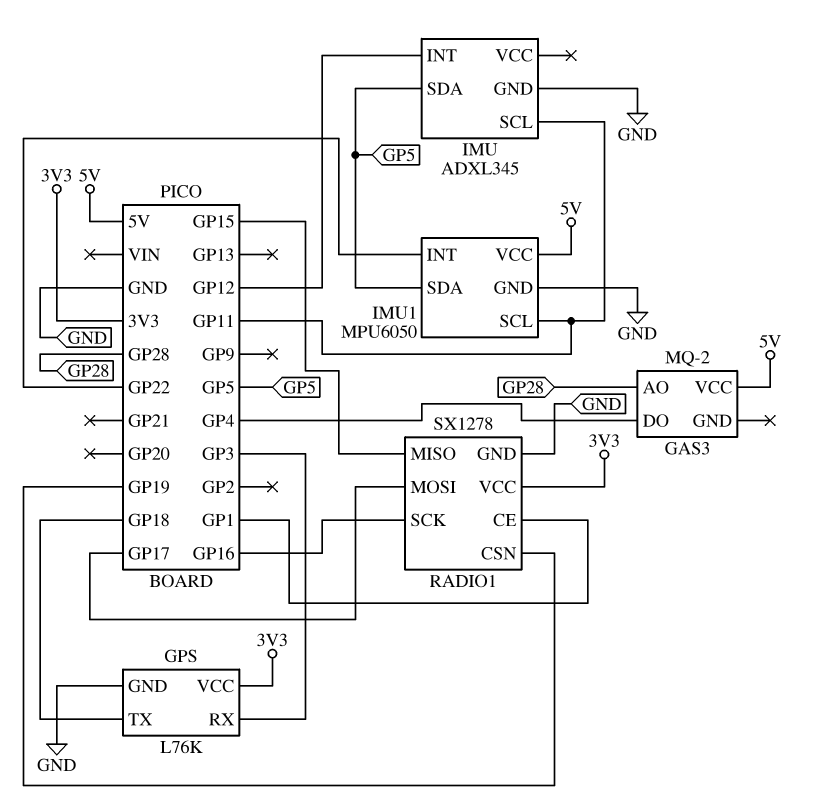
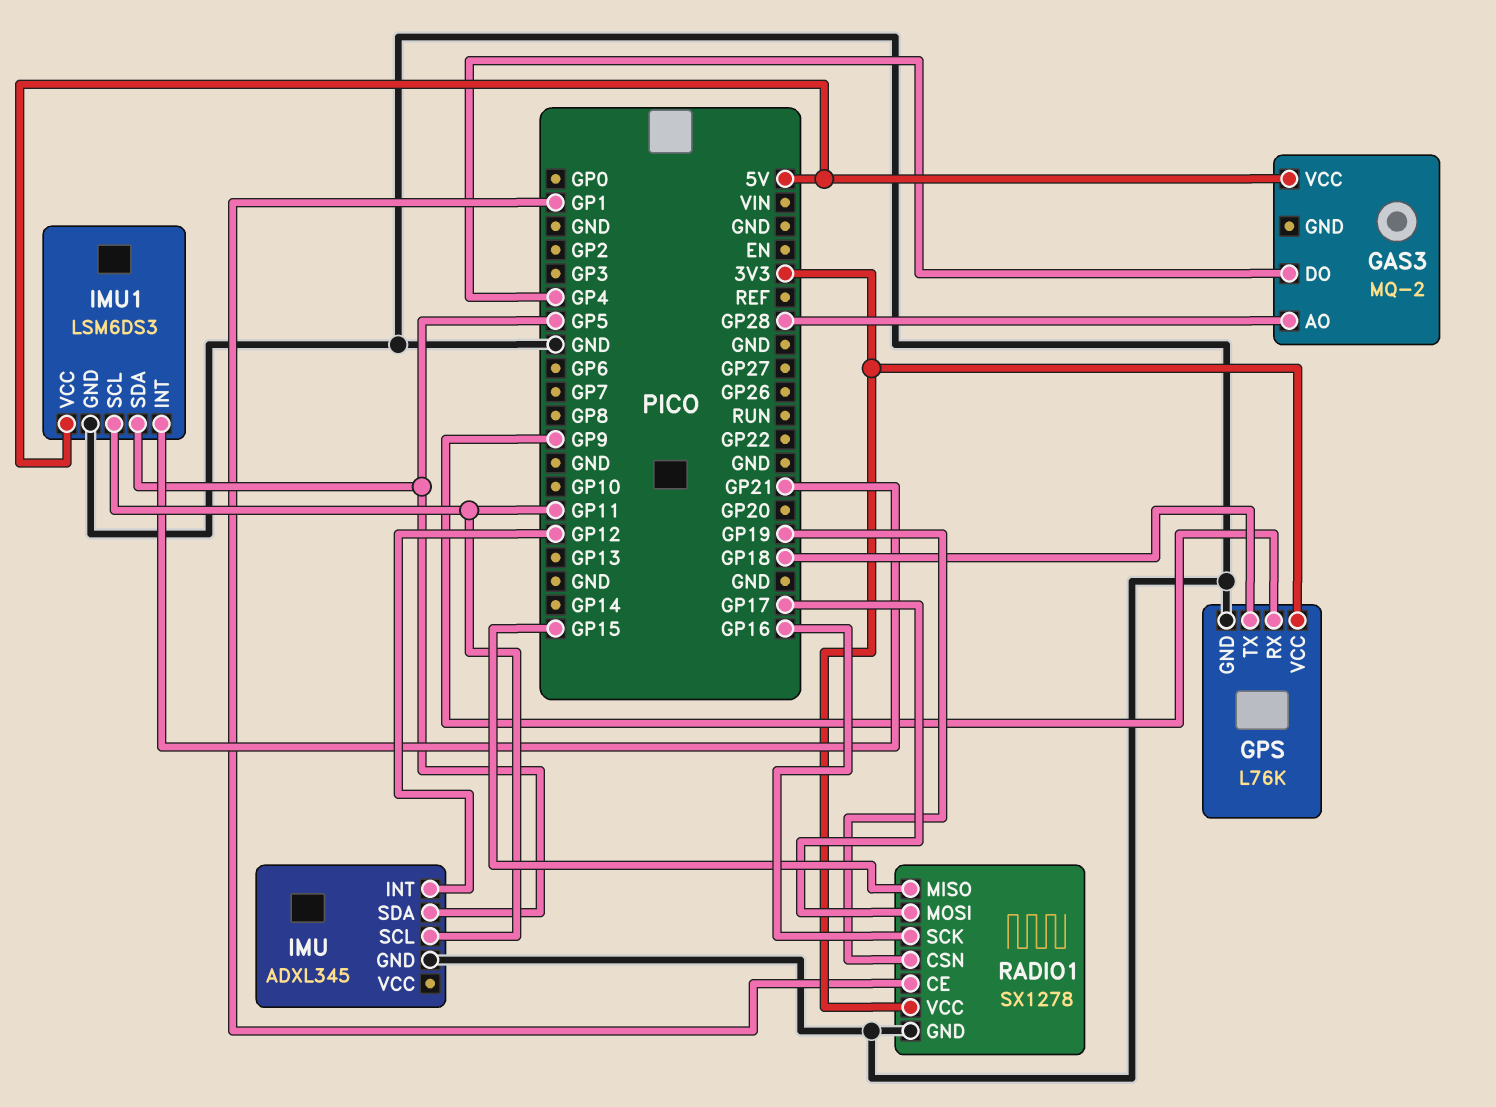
GPS pin RX: GP3 -> GP9
IMU1: MPU6050 -> LSM6DS3
IMU1 pin INT: GP22 -> GP21

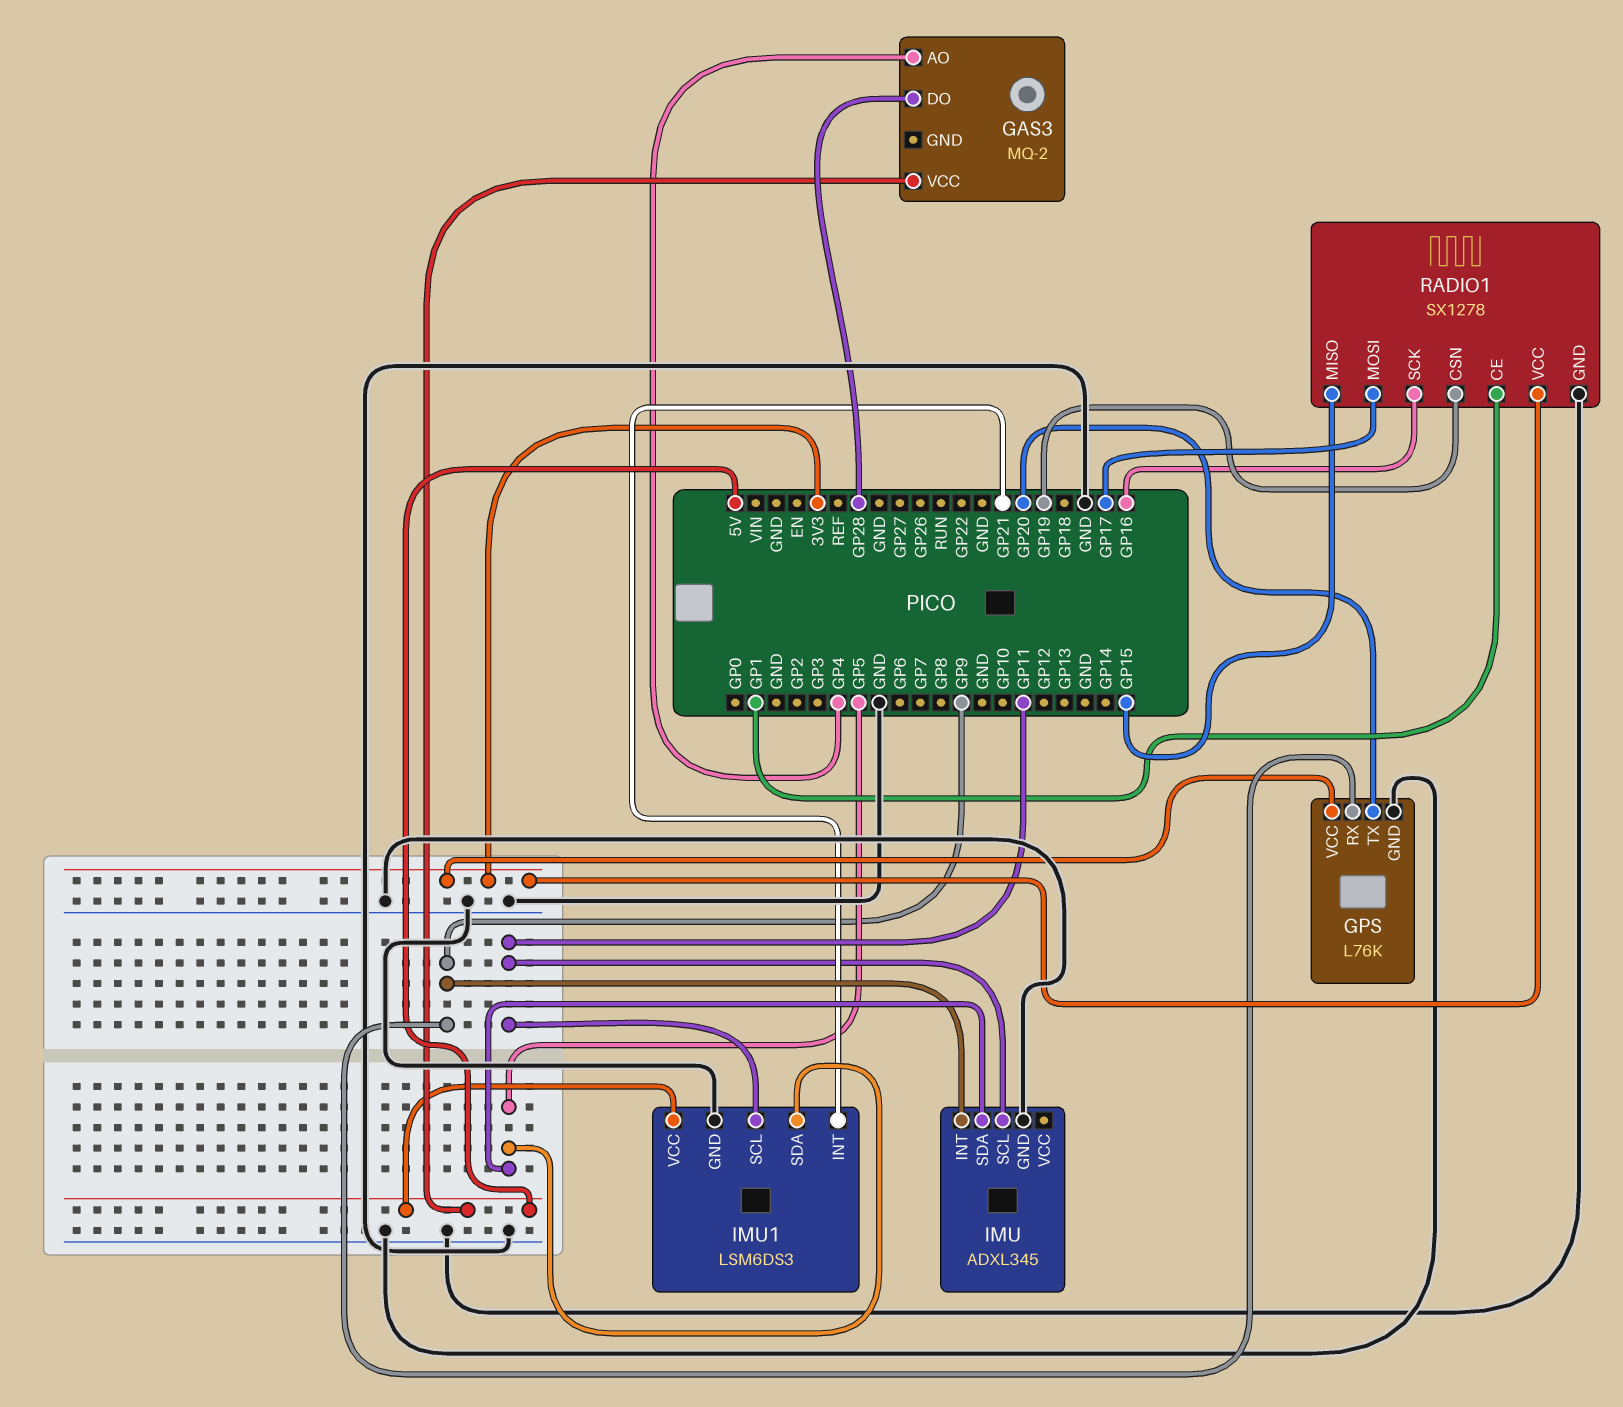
GAS3 pin AO: GP28 -> GP4
GAS3 pin DO: GP4 -> GP28
GPS pin TX: GP18 -> GP20
IMU pin INT: GP12 -> GP9

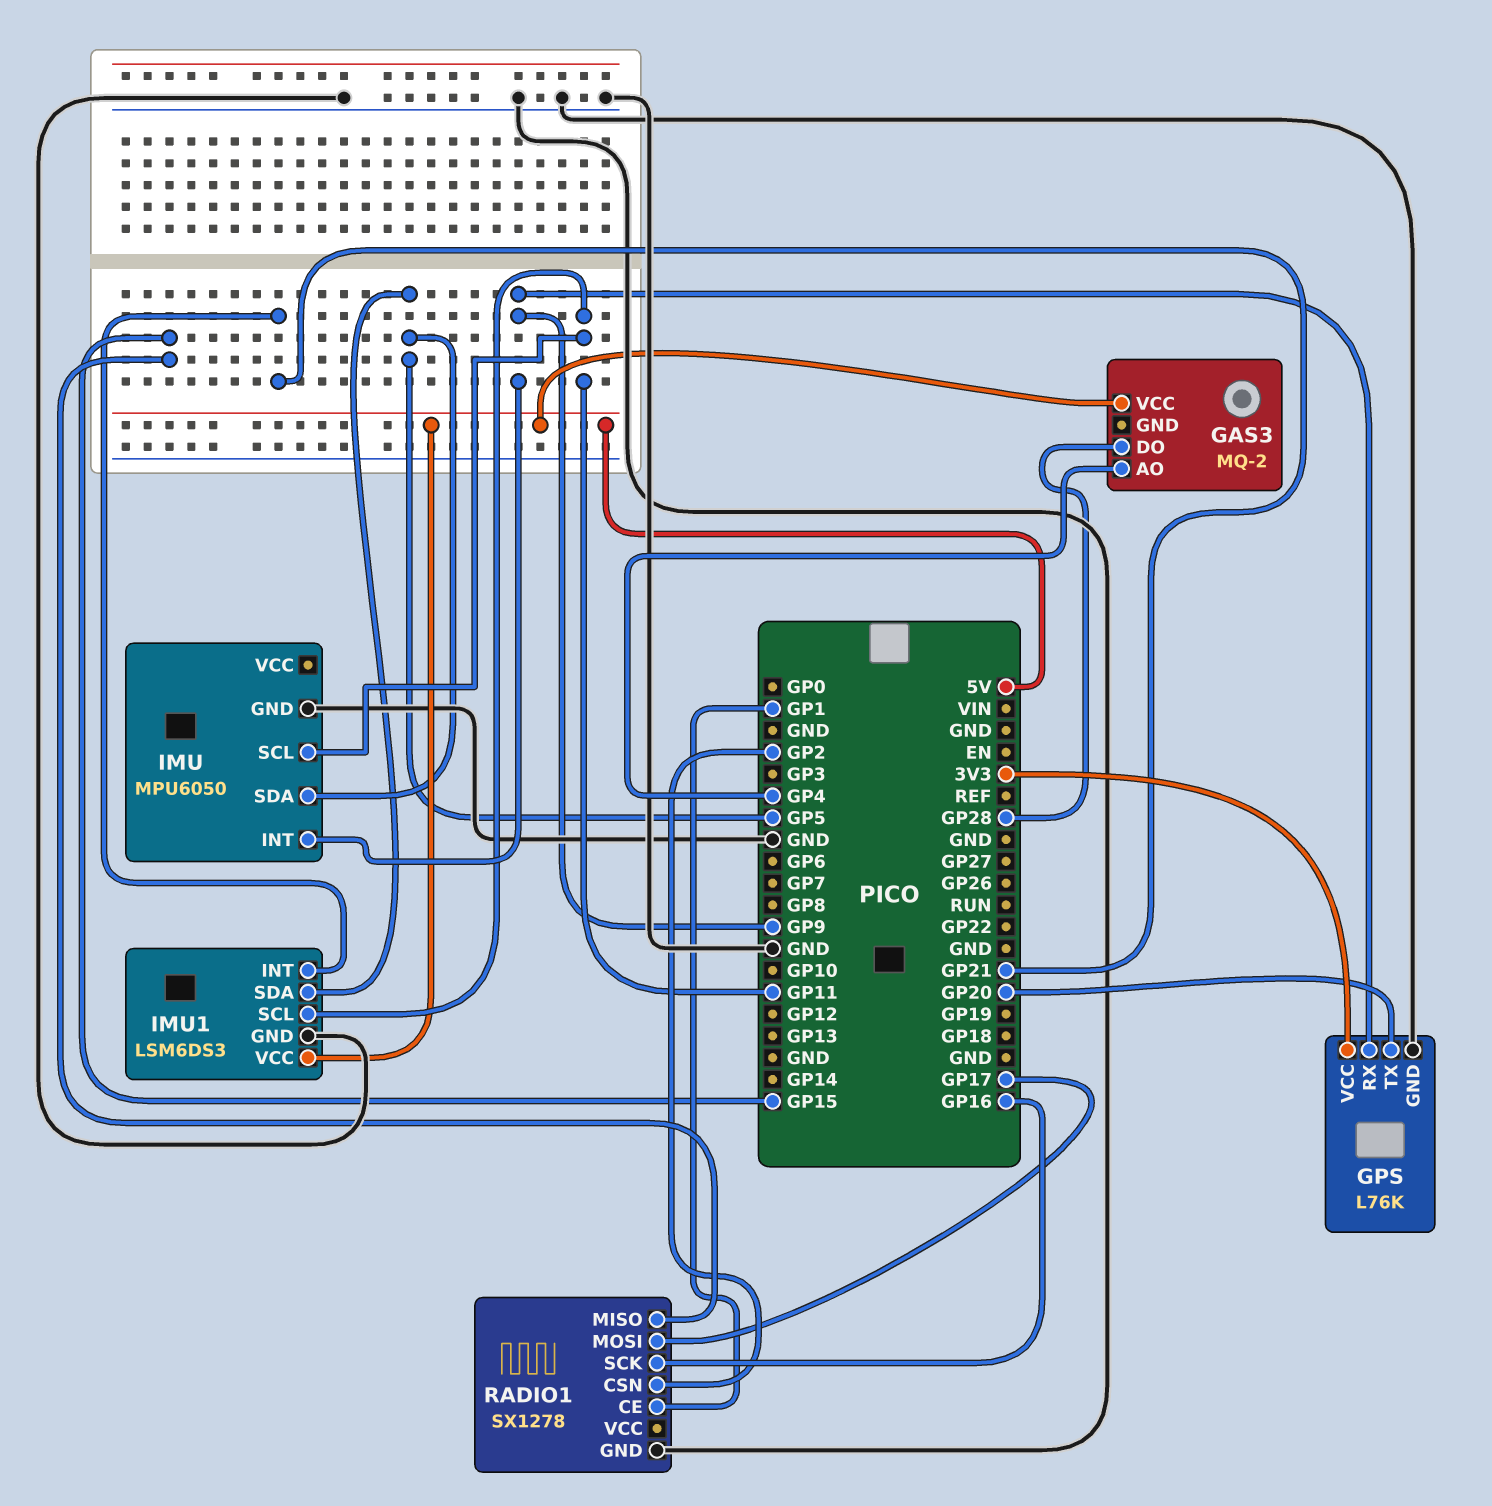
IMU: ADXL345 -> MPU6050
RADIO1 pin CSN: GP19 -> GP2
RADIO1 pin VCC: 3V3 -> none

